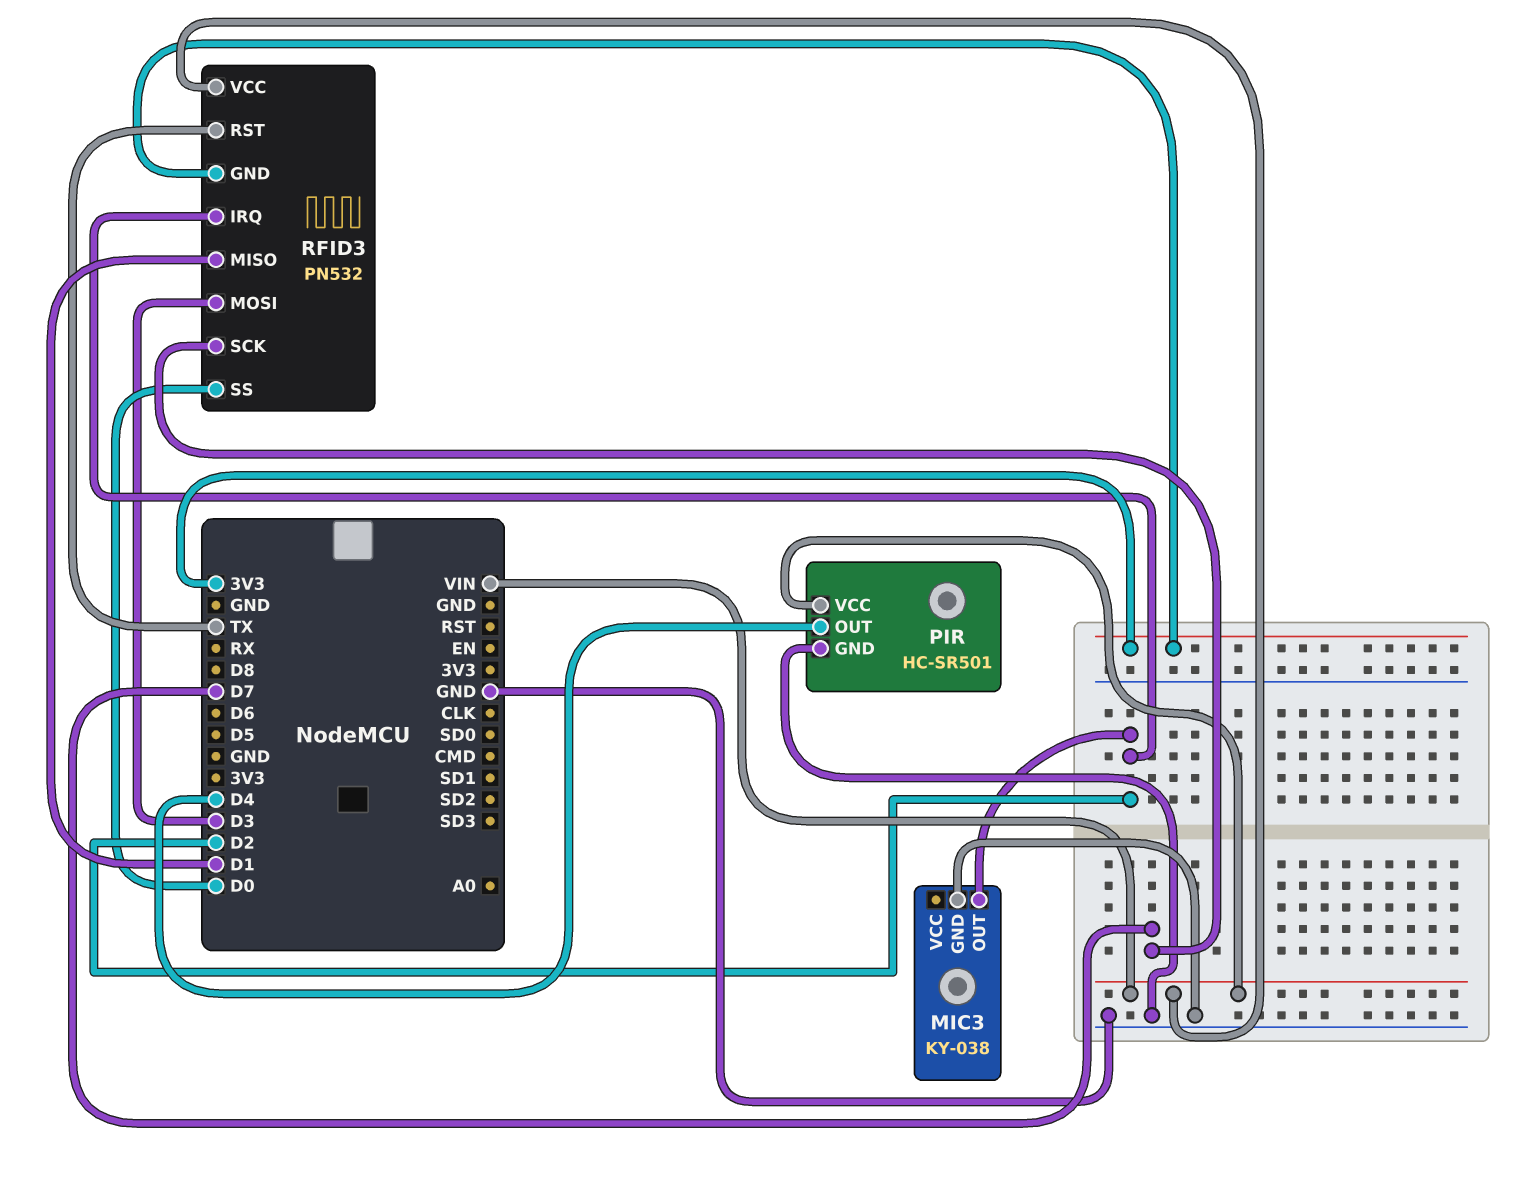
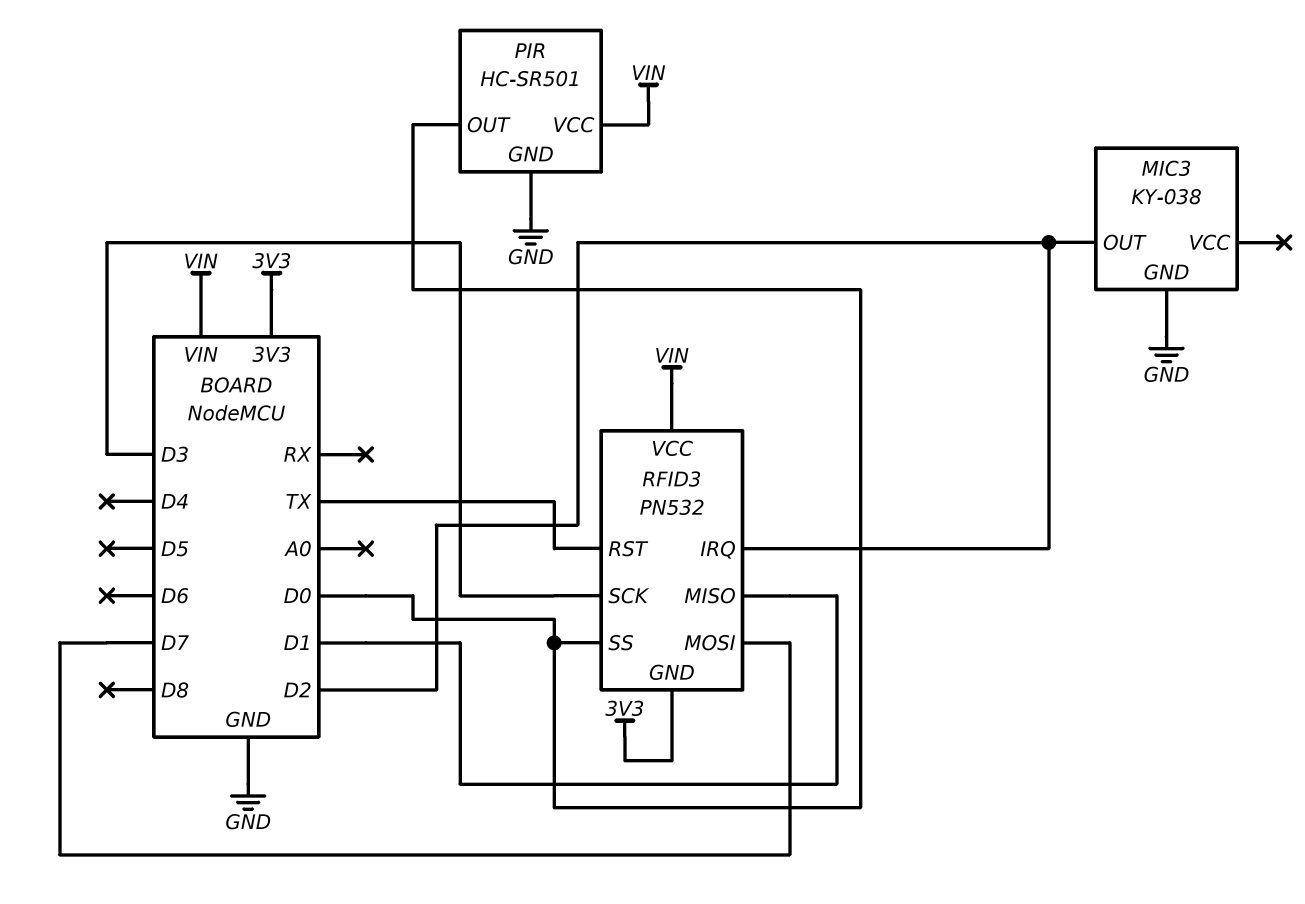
PIR pin OUT: D4 -> D0
RFID3 pin MOSI: D3 -> D7
RFID3 pin SCK: D7 -> D3

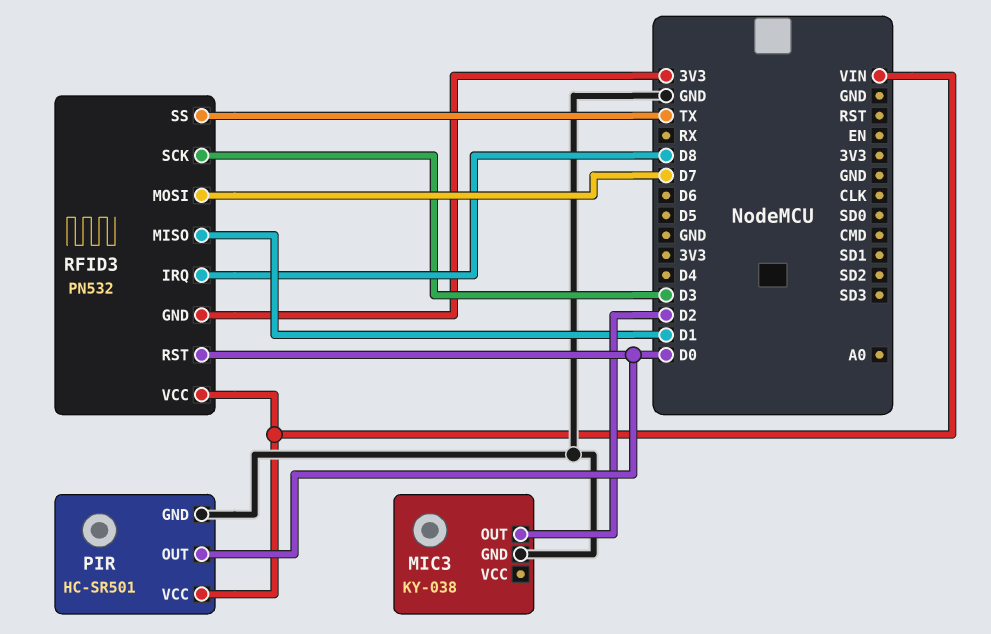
RFID3 pin IRQ: D2 -> D8
RFID3 pin RST: TX -> D0
RFID3 pin SS: D0 -> TX

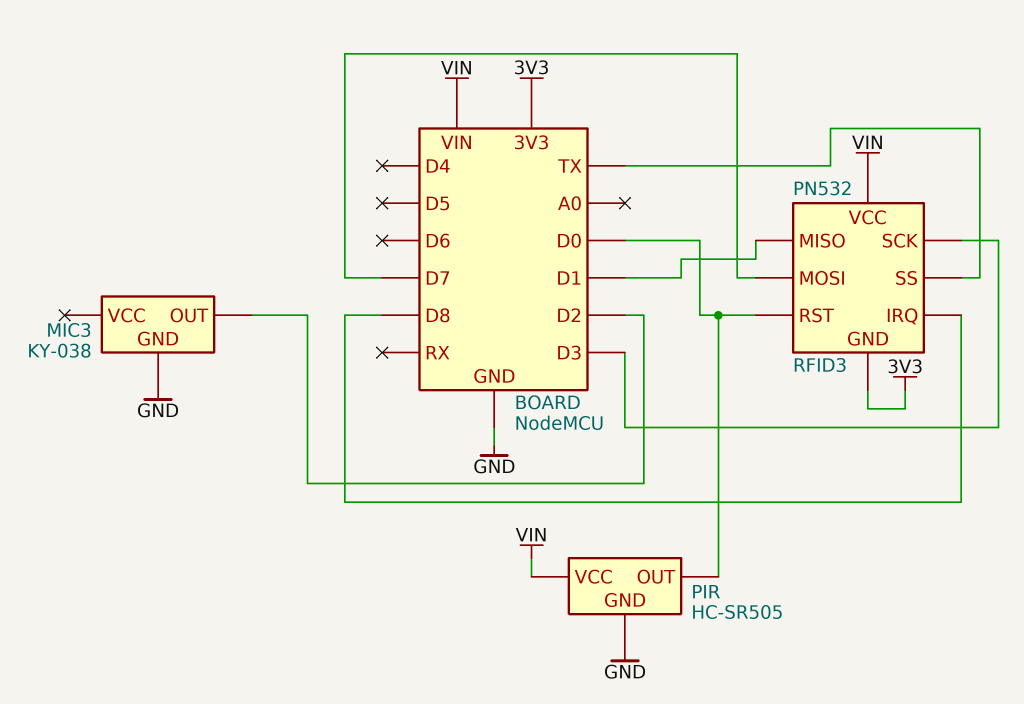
PIR: HC-SR501 -> HC-SR505

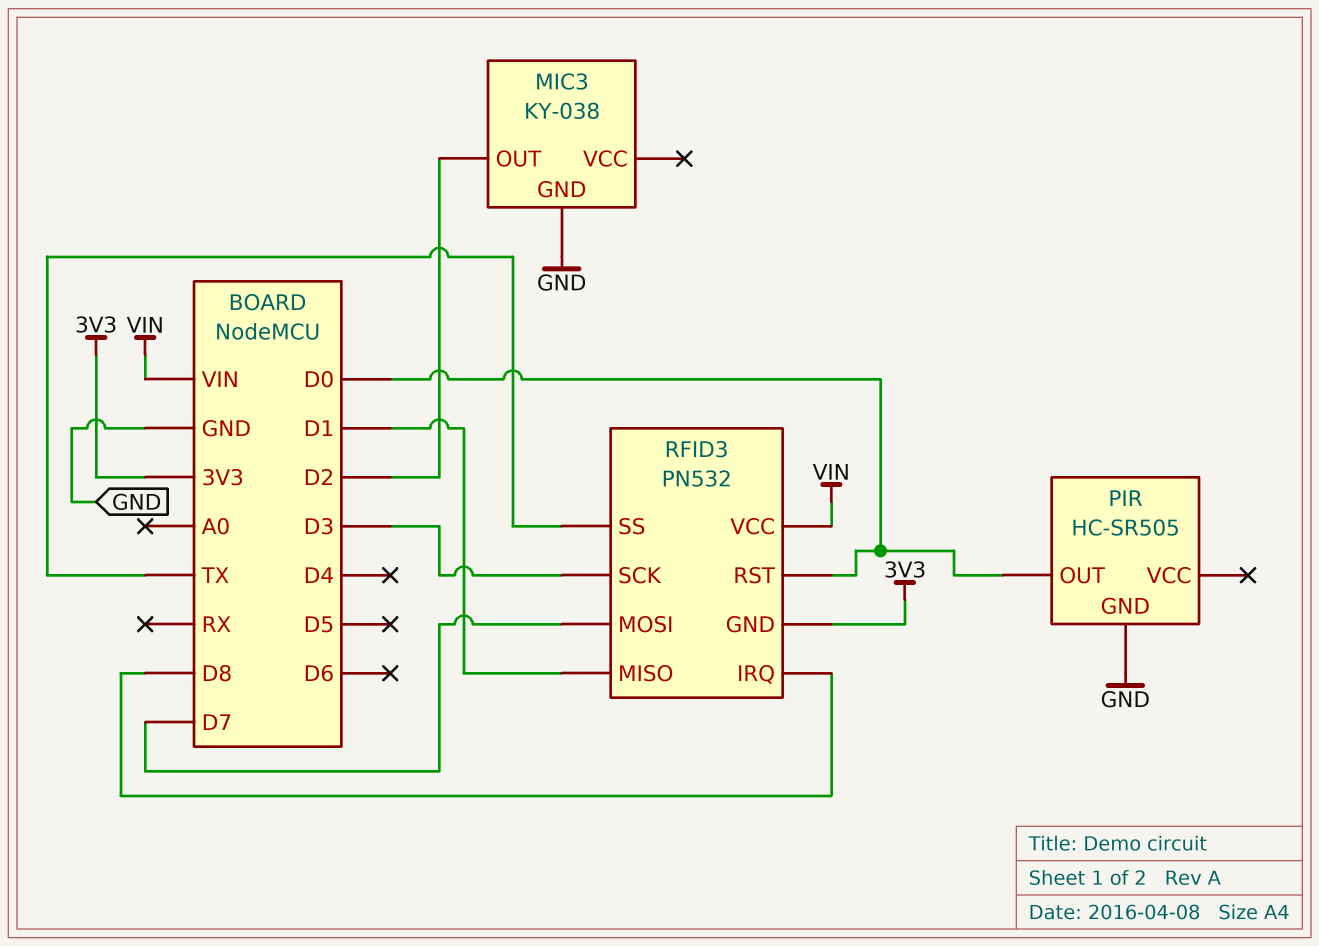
PIR pin VCC: VIN -> none

